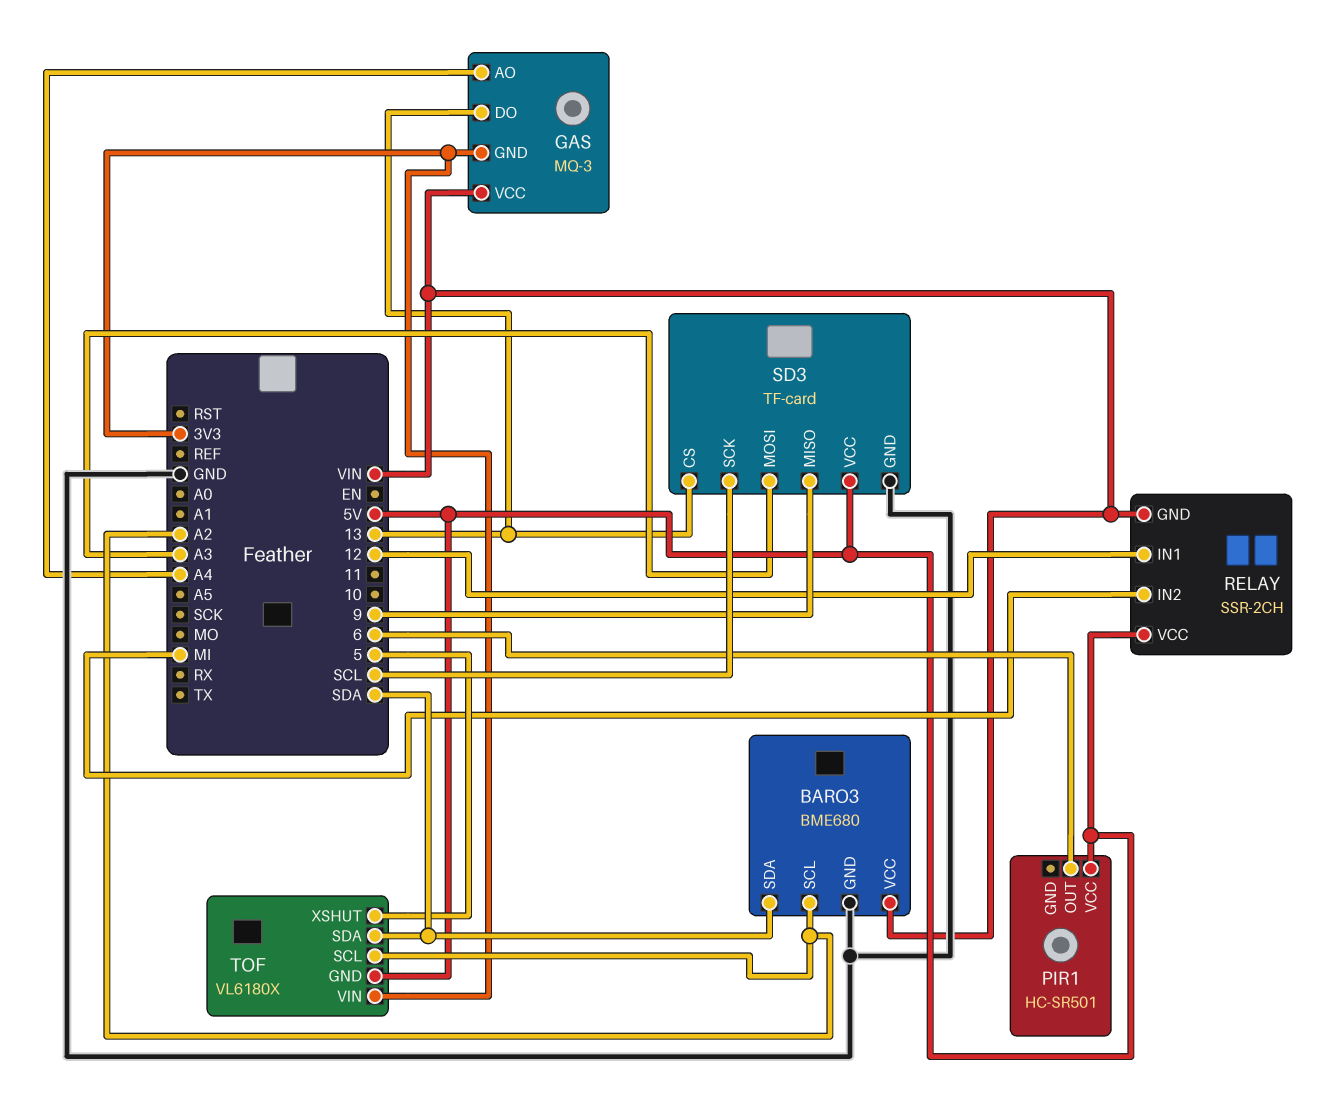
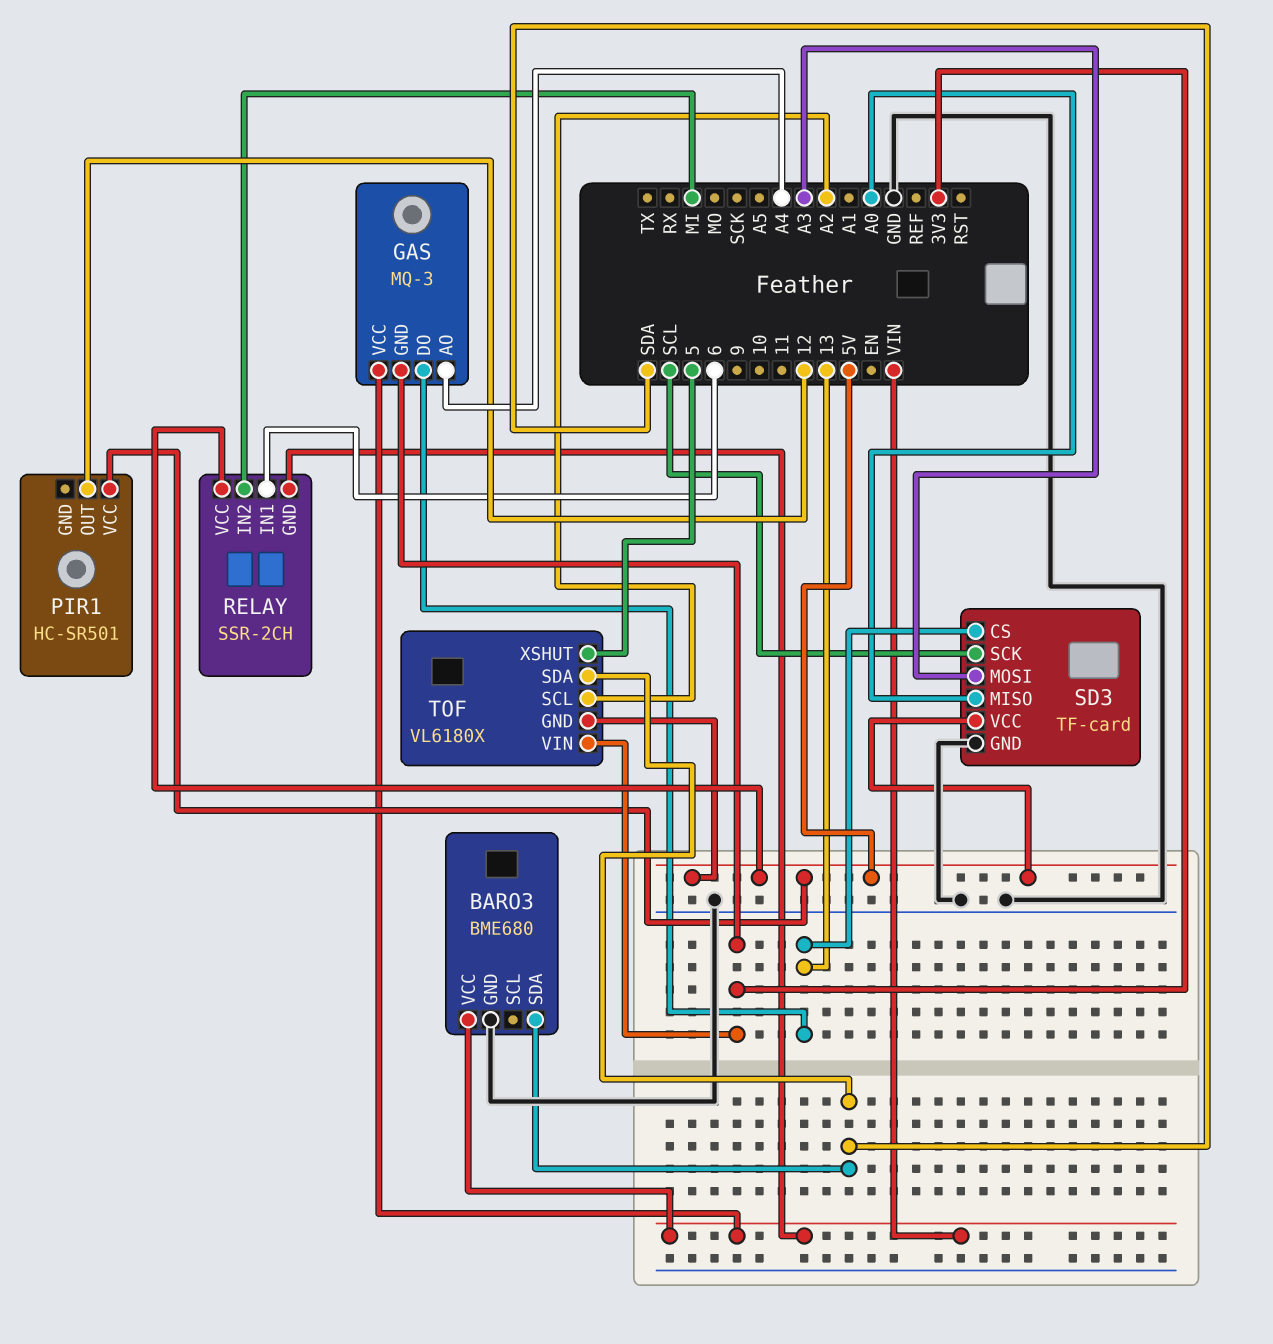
BARO3 pin SCL: A2 -> none
PIR1 pin OUT: 6 -> 12
RELAY pin IN1: 12 -> 6
SD3 pin MISO: 9 -> A0

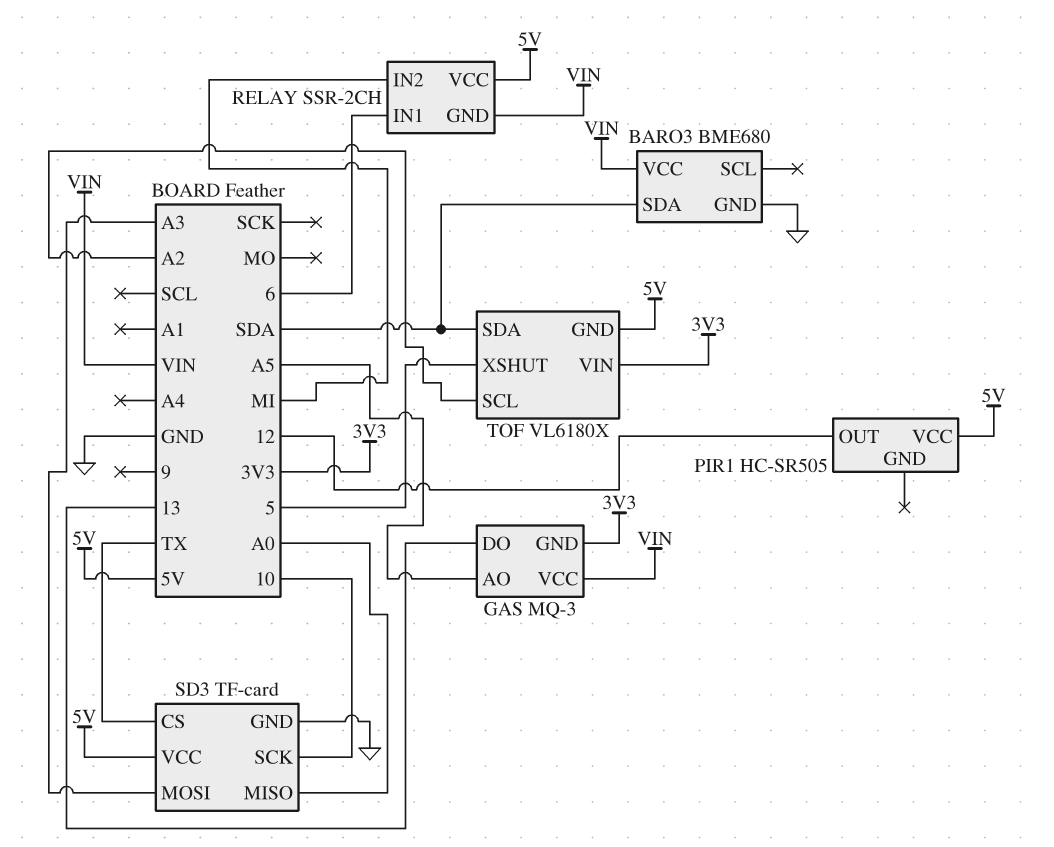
GAS pin AO: A4 -> A5
PIR1: HC-SR501 -> HC-SR505
SD3 pin CS: 13 -> TX
SD3 pin SCK: SCL -> 10

